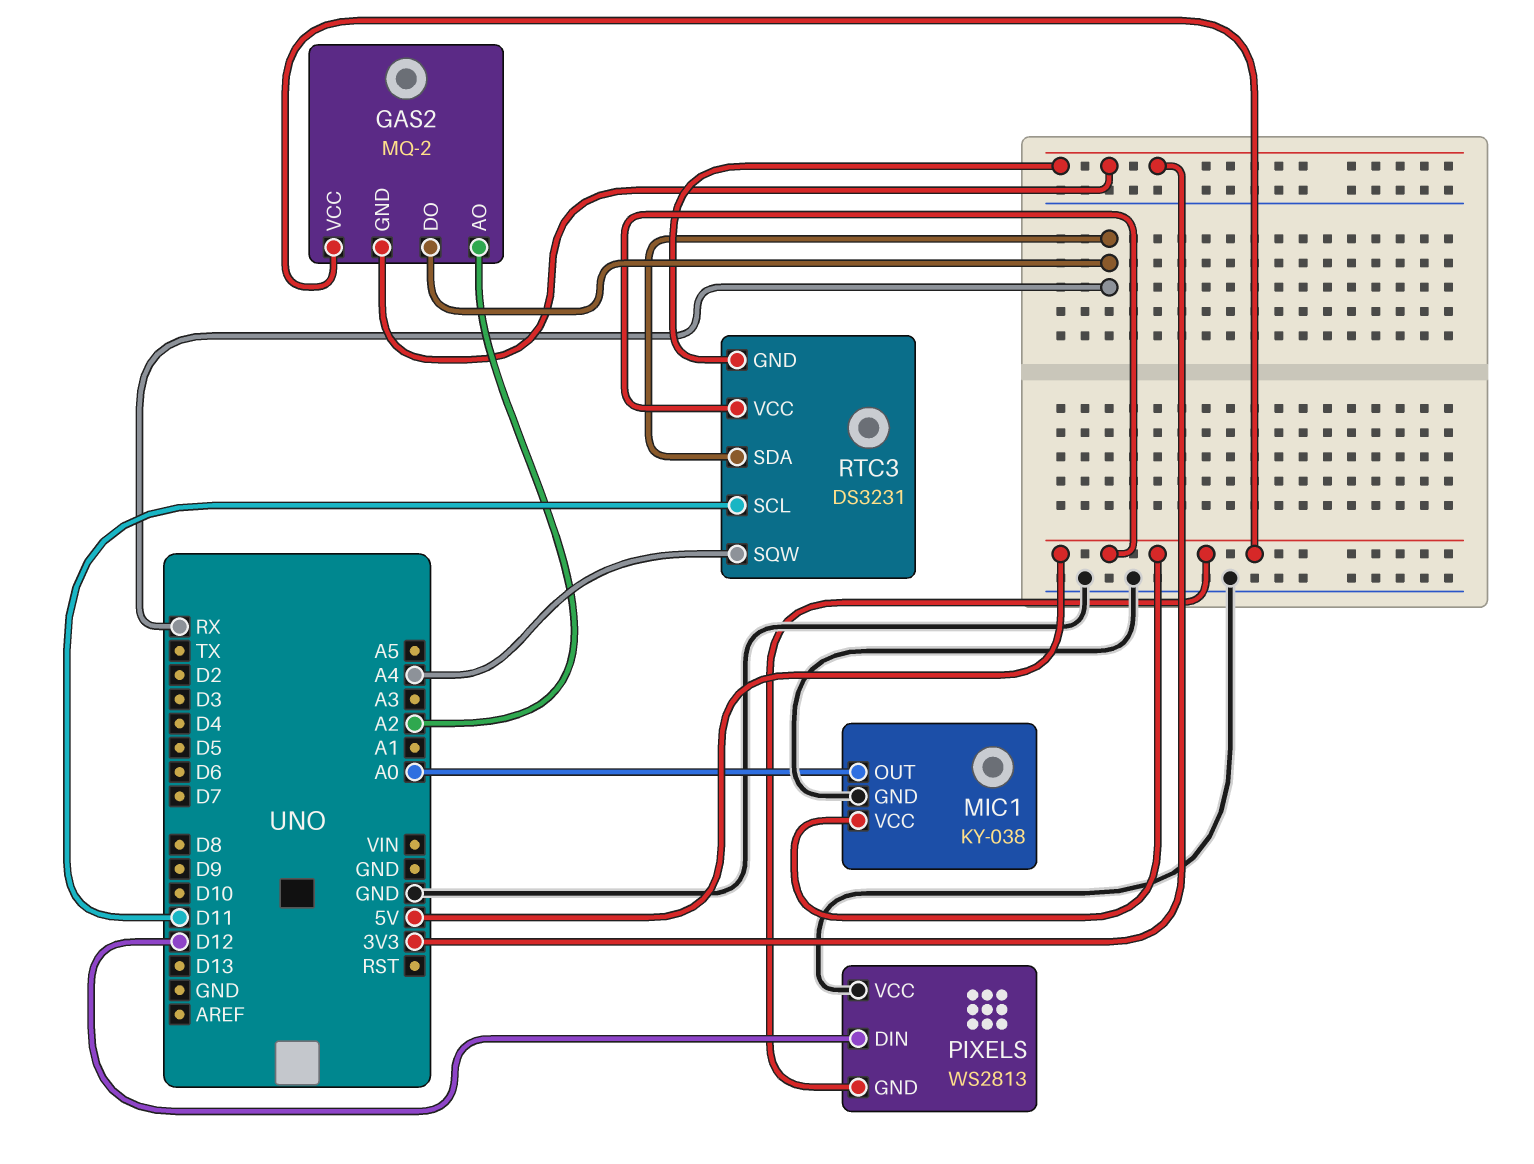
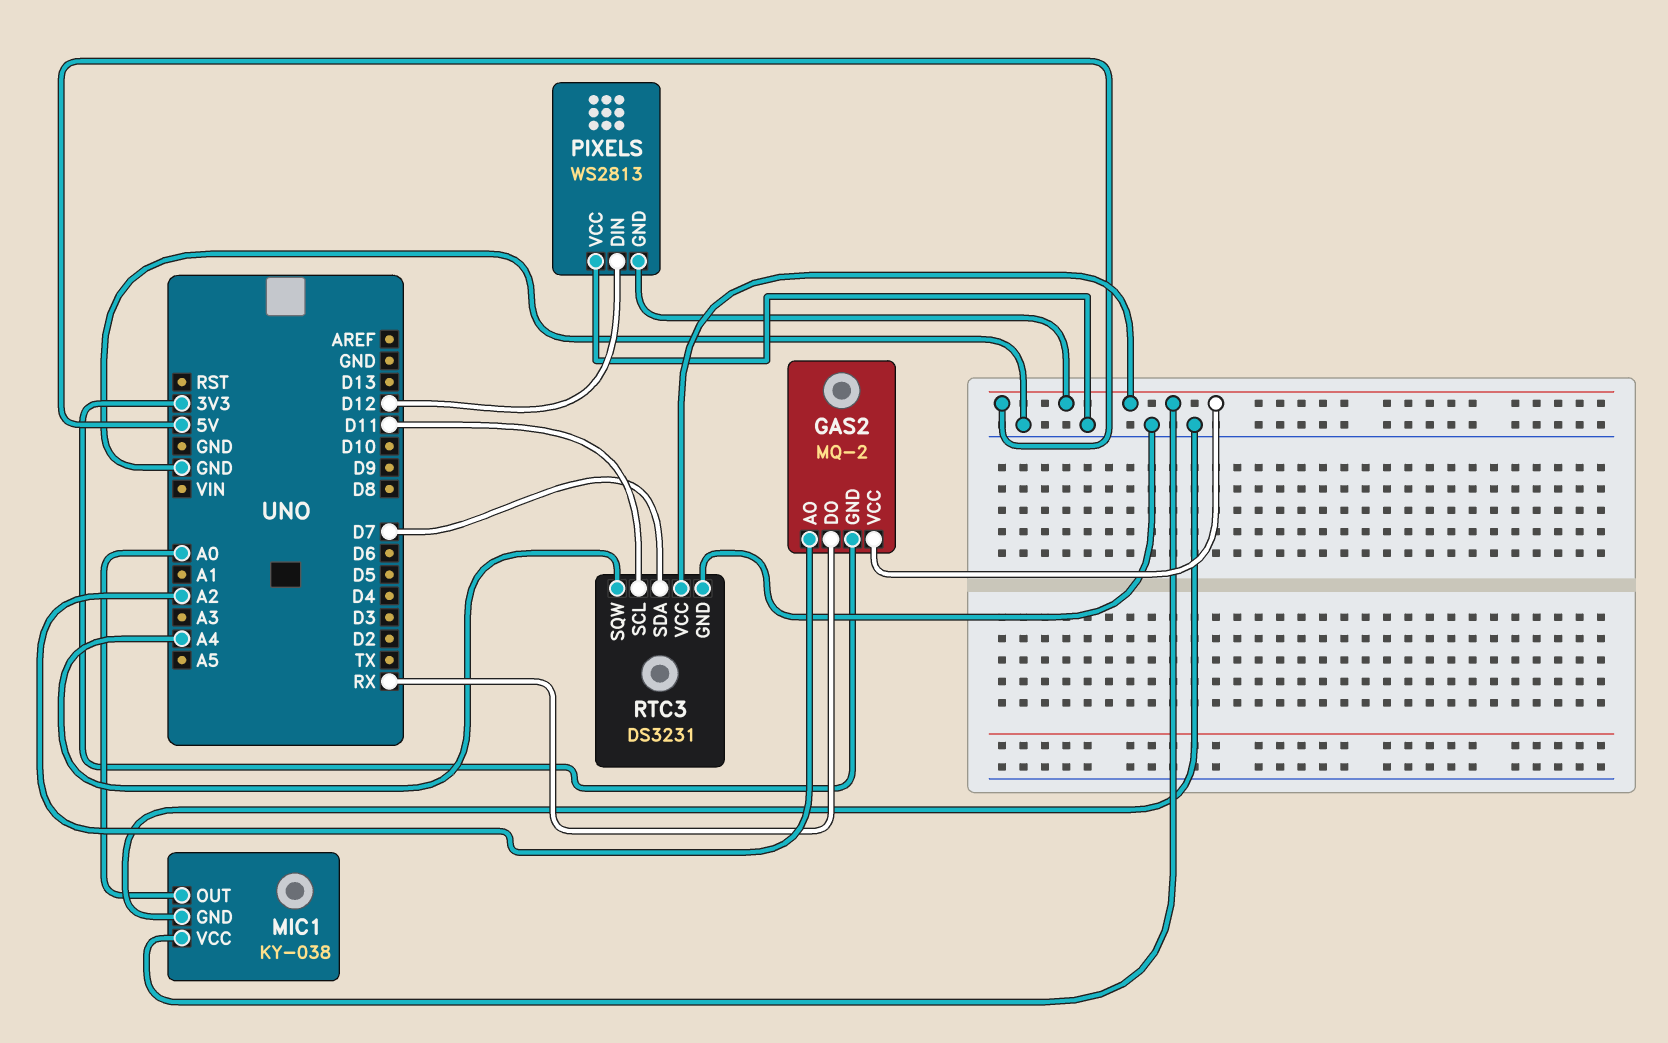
RTC3 pin GND: 3V3 -> GND
RTC3 pin SDA: RX -> D7

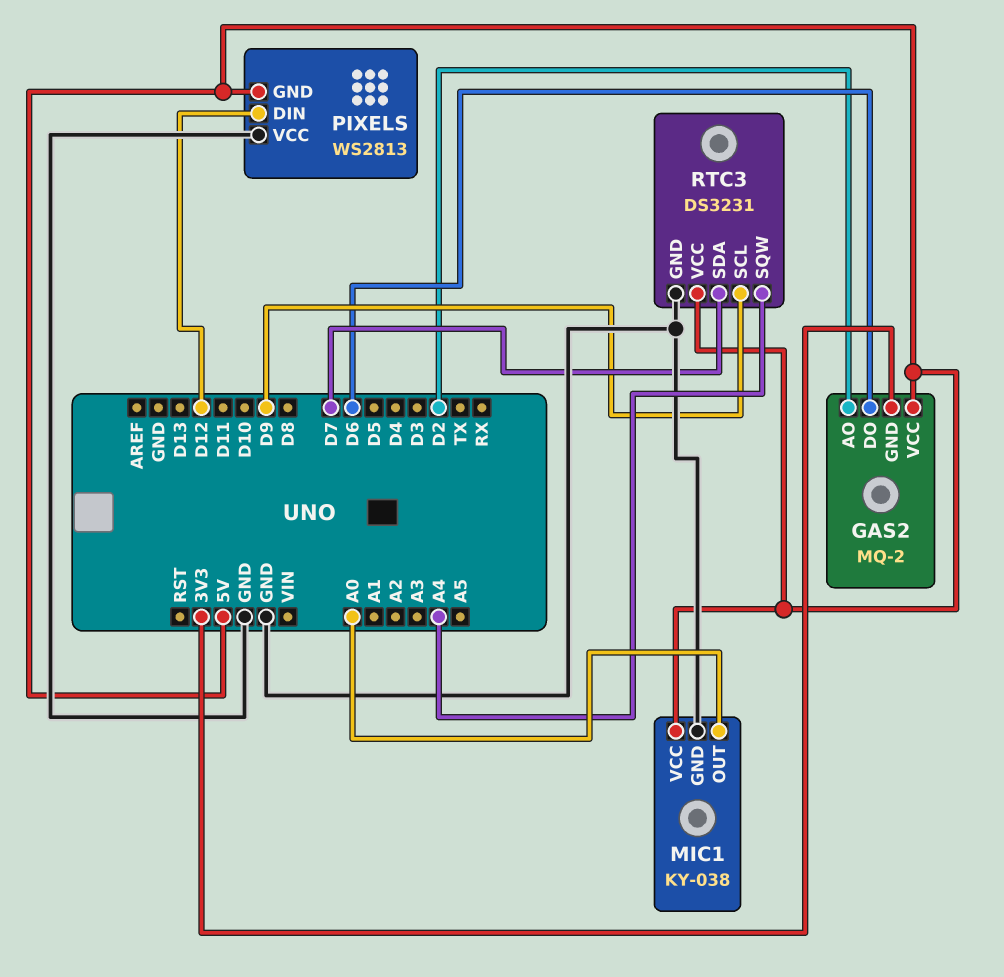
GAS2 pin AO: A2 -> D2
GAS2 pin DO: RX -> D6
RTC3 pin SCL: D11 -> D9

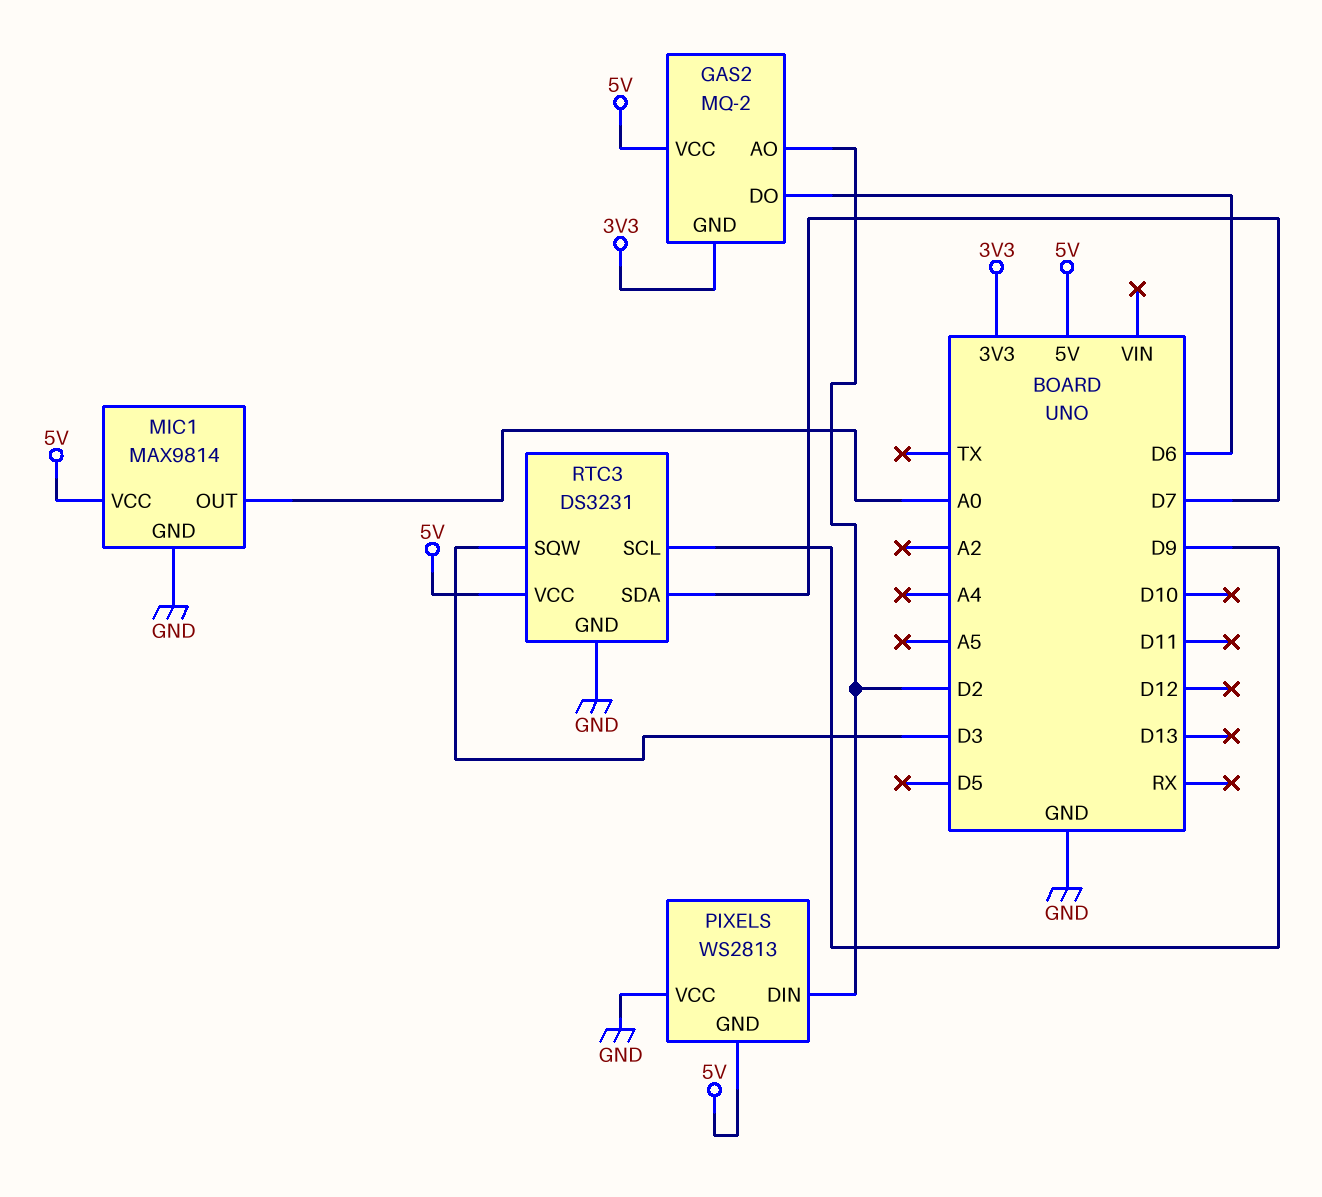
MIC1: KY-038 -> MAX9814
PIXELS pin DIN: D12 -> D2
RTC3 pin SQW: A4 -> D3

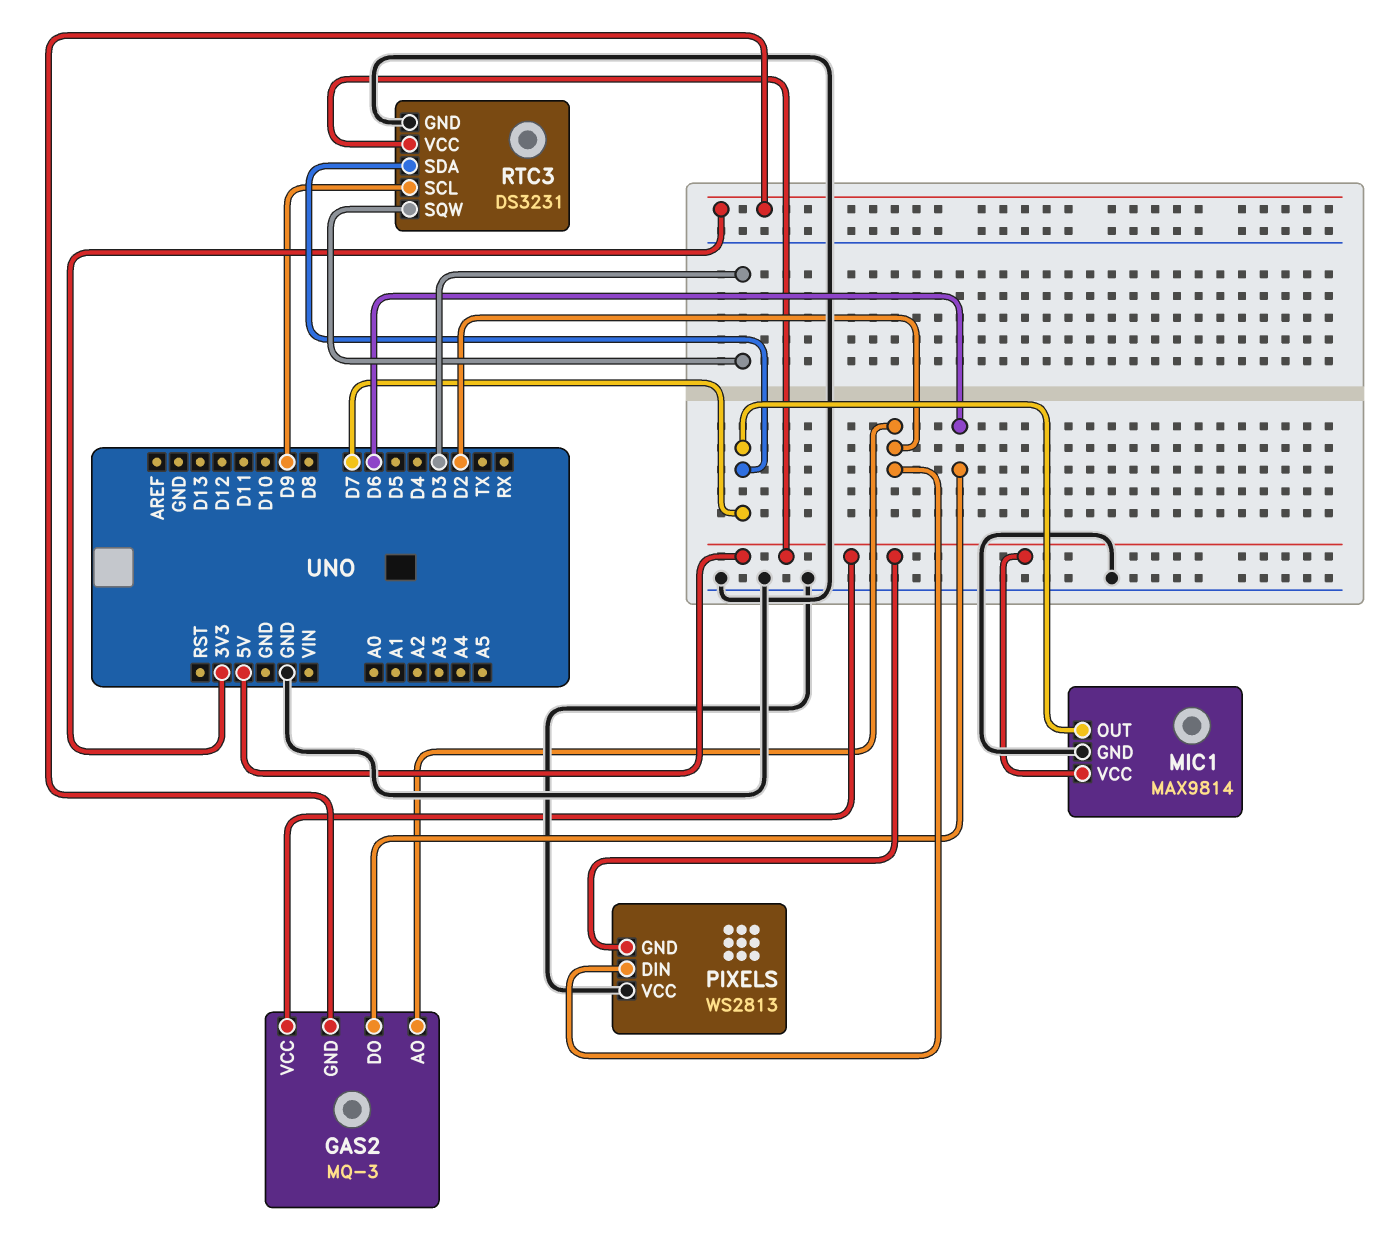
GAS2: MQ-2 -> MQ-3
MIC1 pin OUT: A0 -> D7

